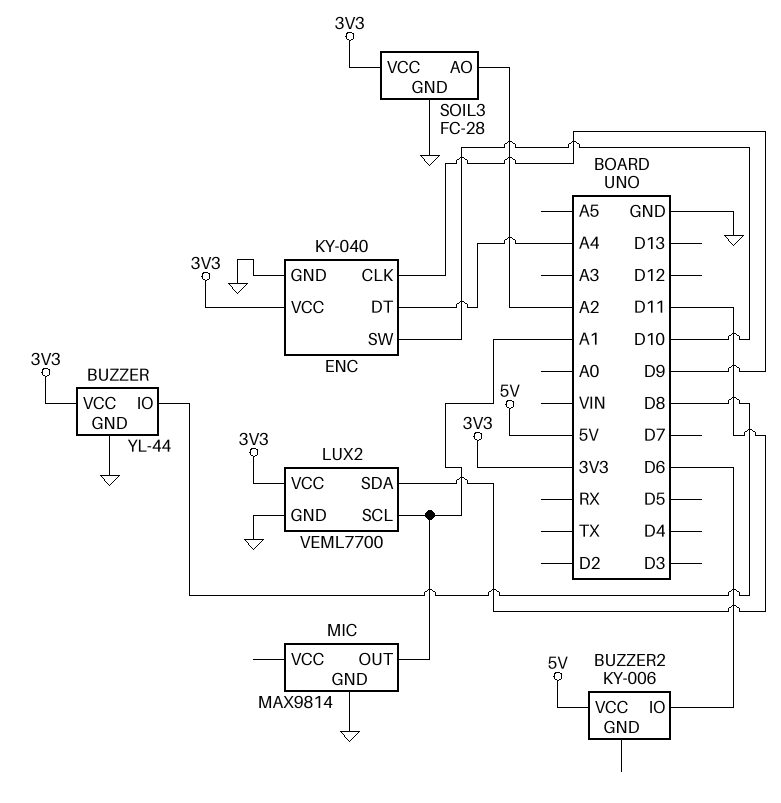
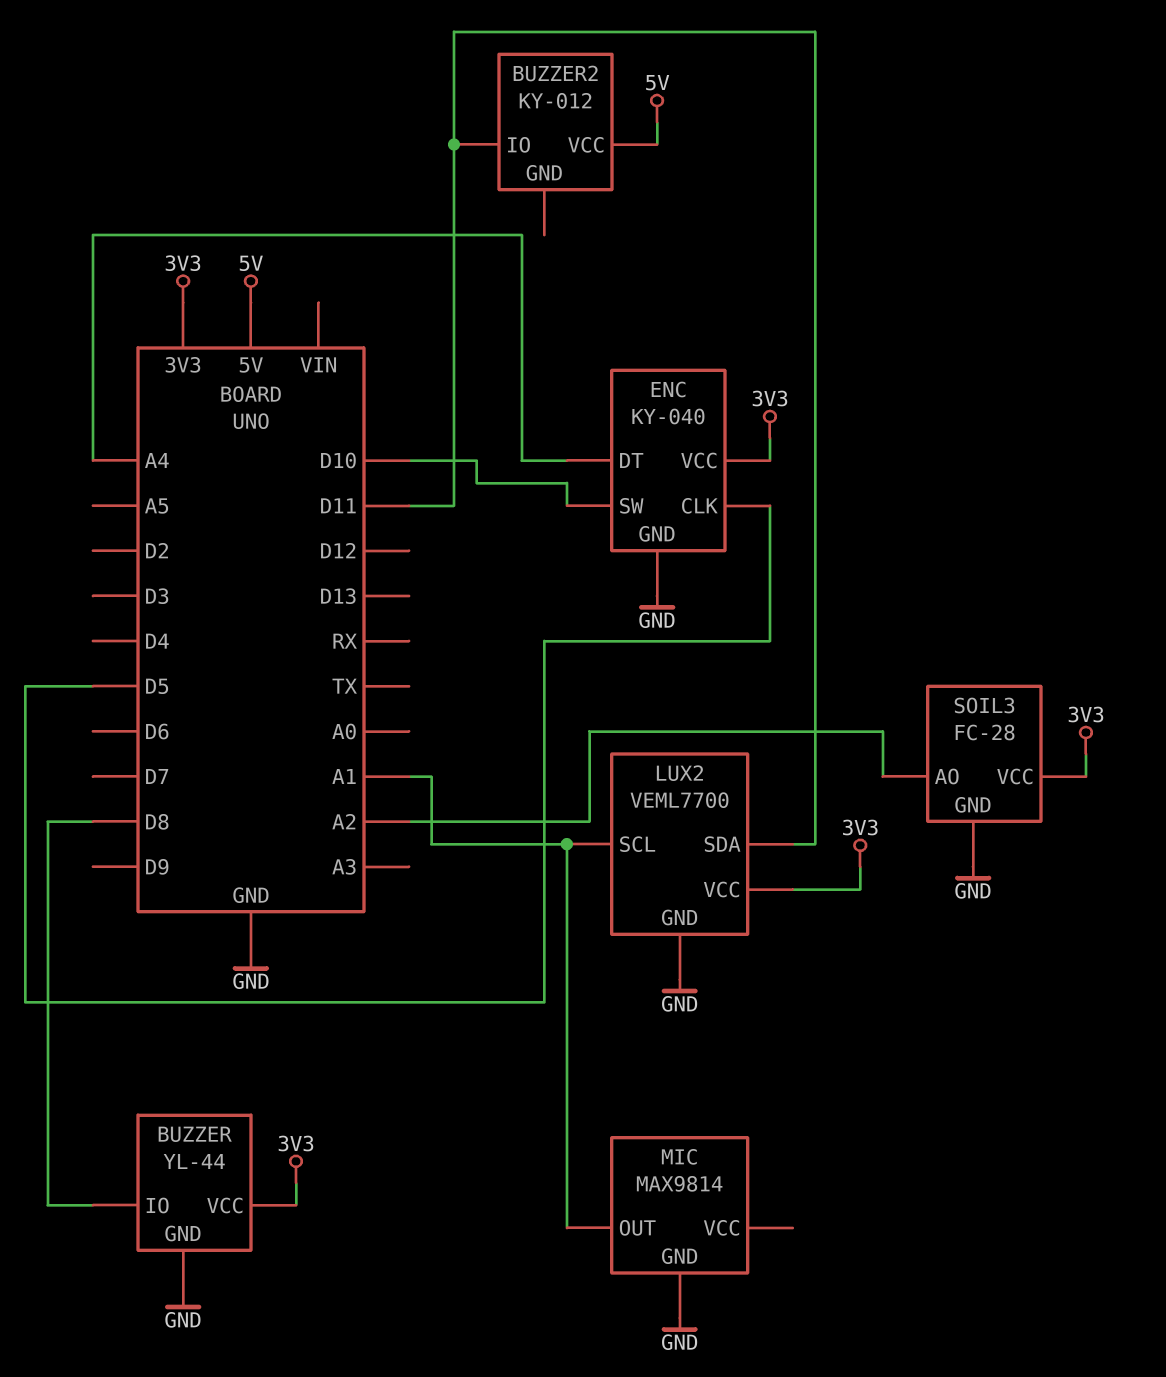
BUZZER2: KY-006 -> KY-012
BUZZER2 pin IO: D6 -> D11
ENC pin CLK: D9 -> D5

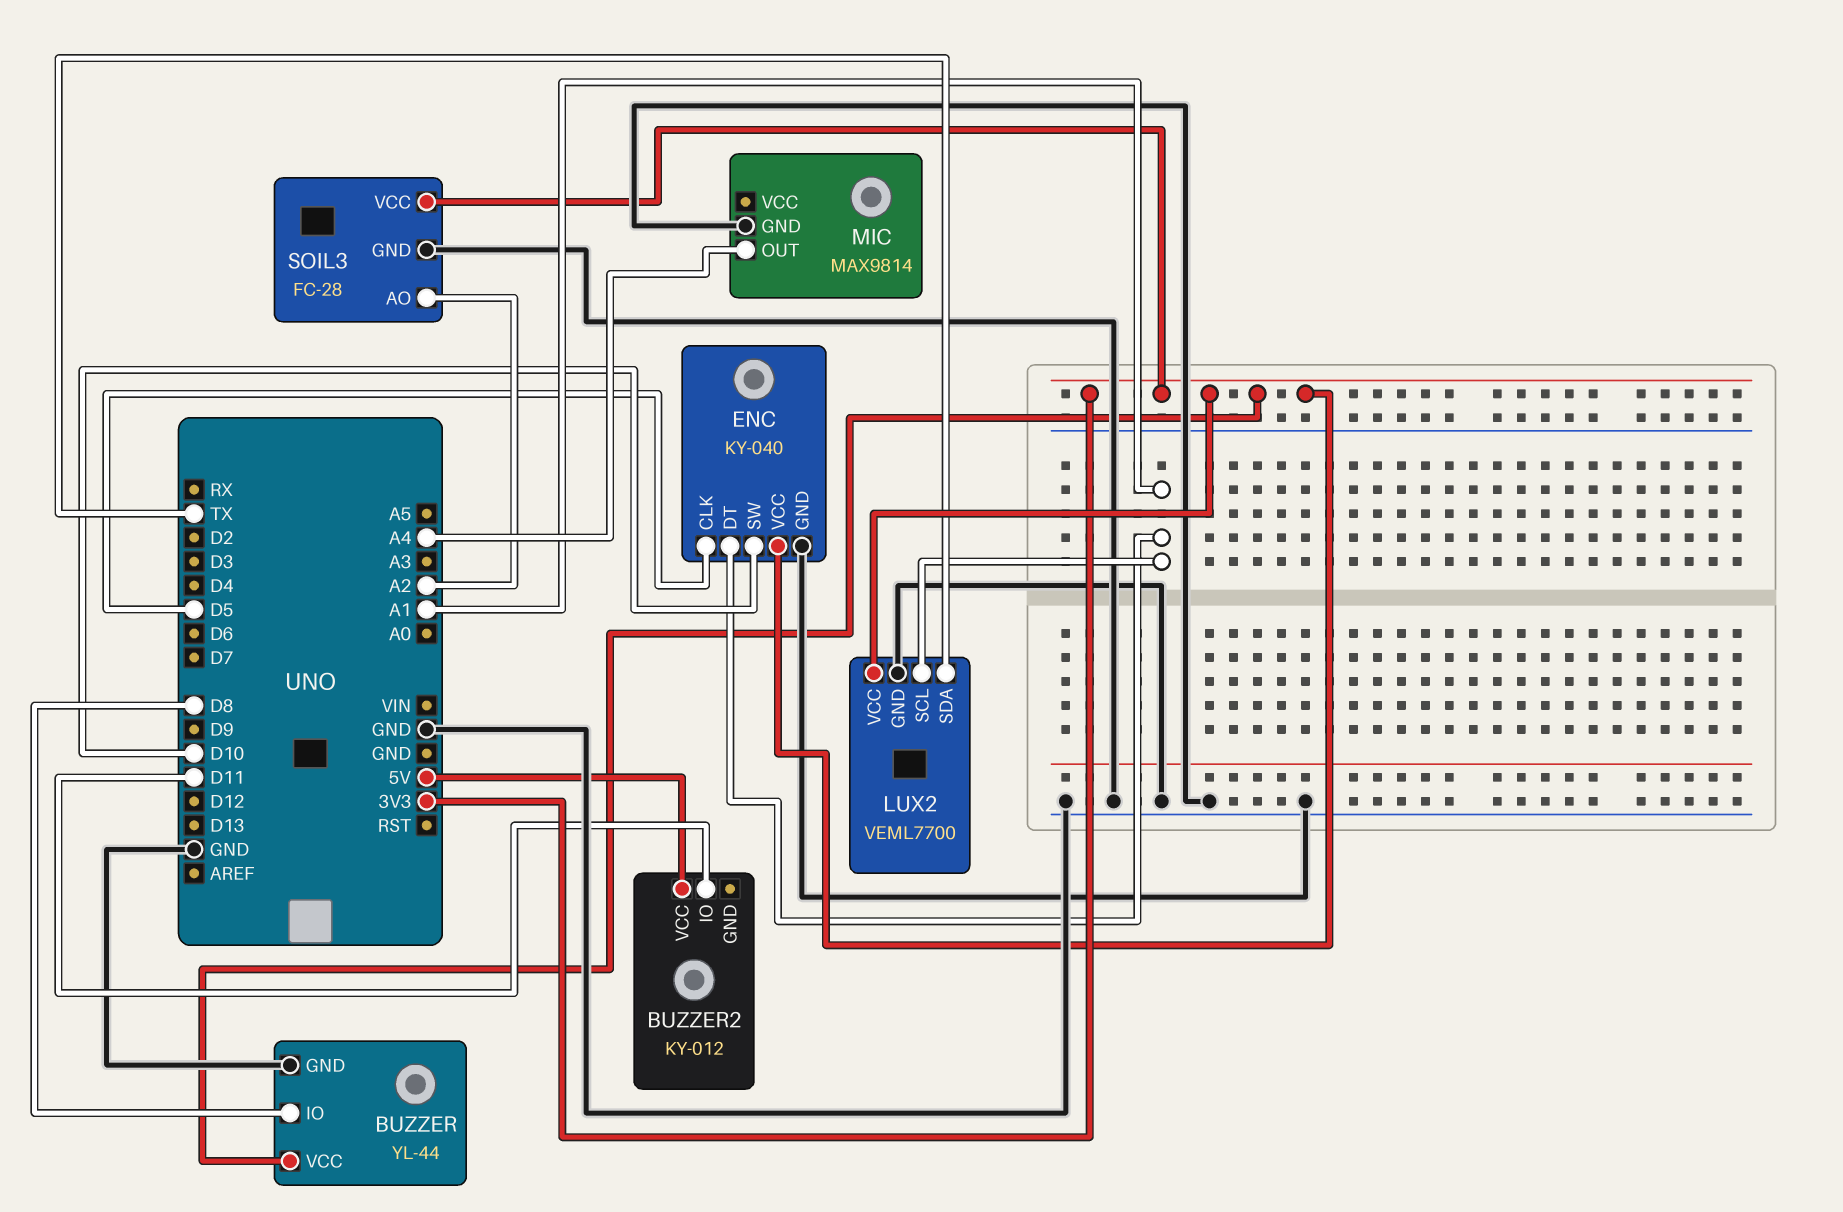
ENC pin DT: A4 -> A1
LUX2 pin SDA: D11 -> TX
MIC pin OUT: A1 -> A4

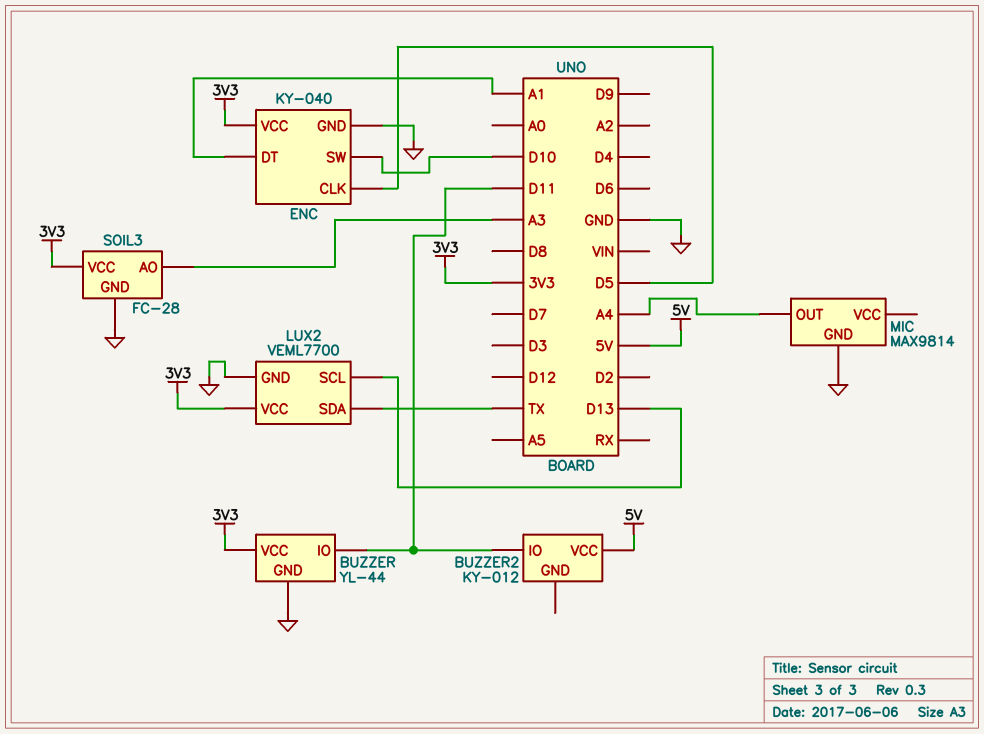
BUZZER pin IO: D8 -> D11
LUX2 pin SCL: A1 -> D13
SOIL3 pin AO: A2 -> A3

